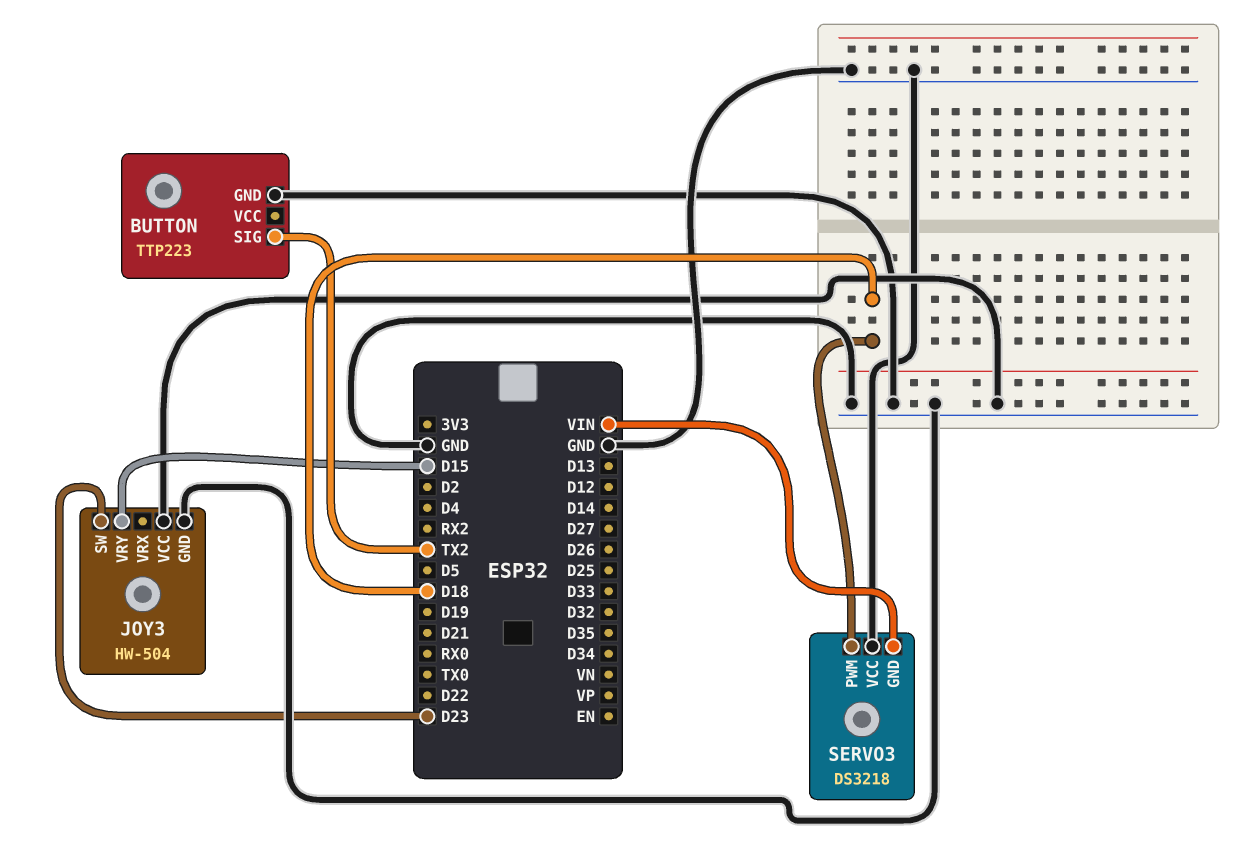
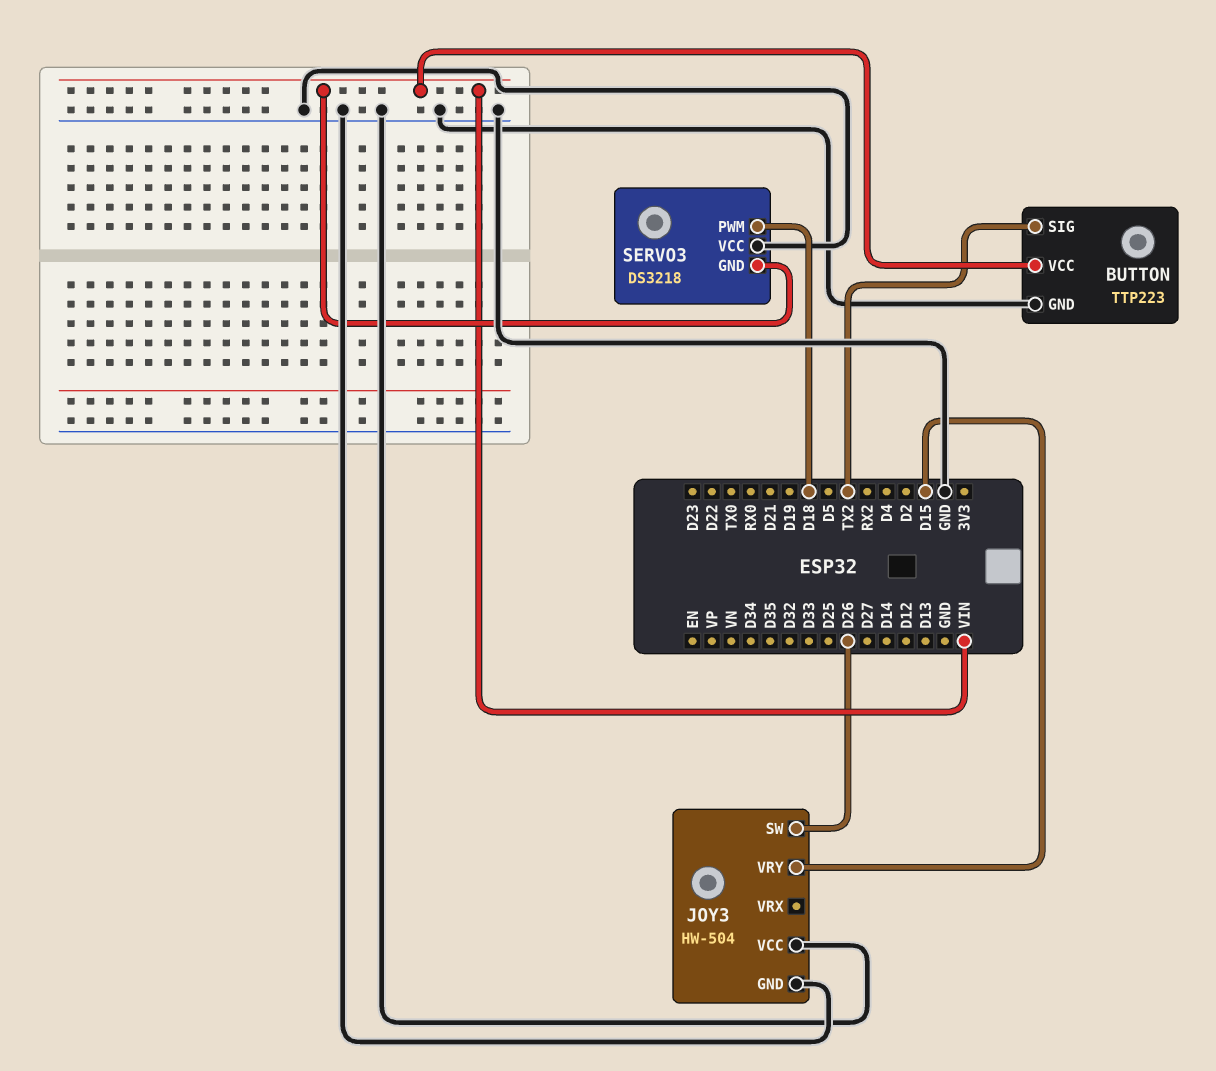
BUTTON pin VCC: none -> VIN
JOY3 pin SW: D23 -> D26

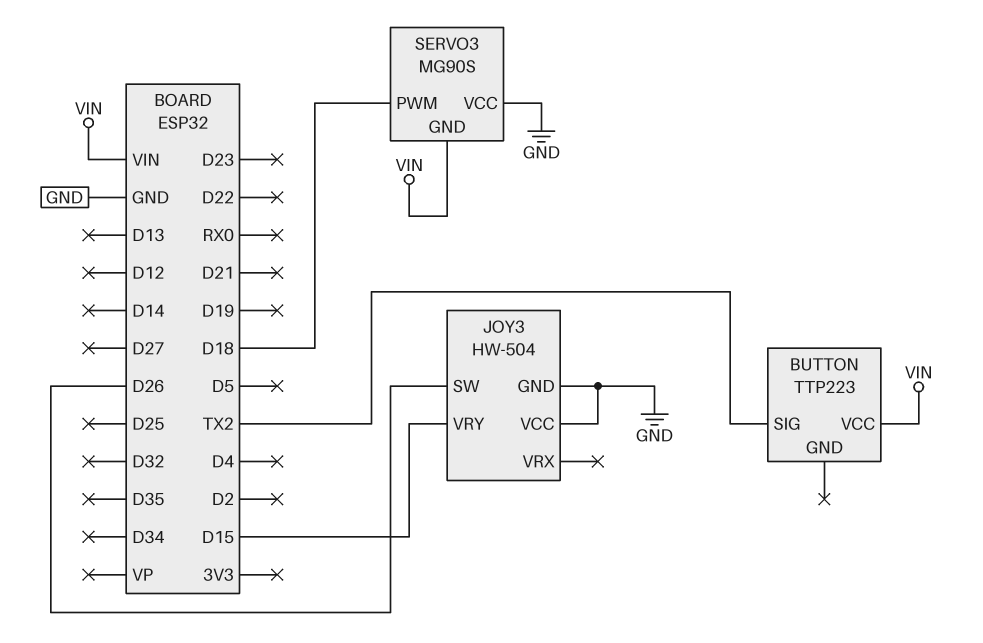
BUTTON pin GND: GND -> none
SERVO3: DS3218 -> MG90S

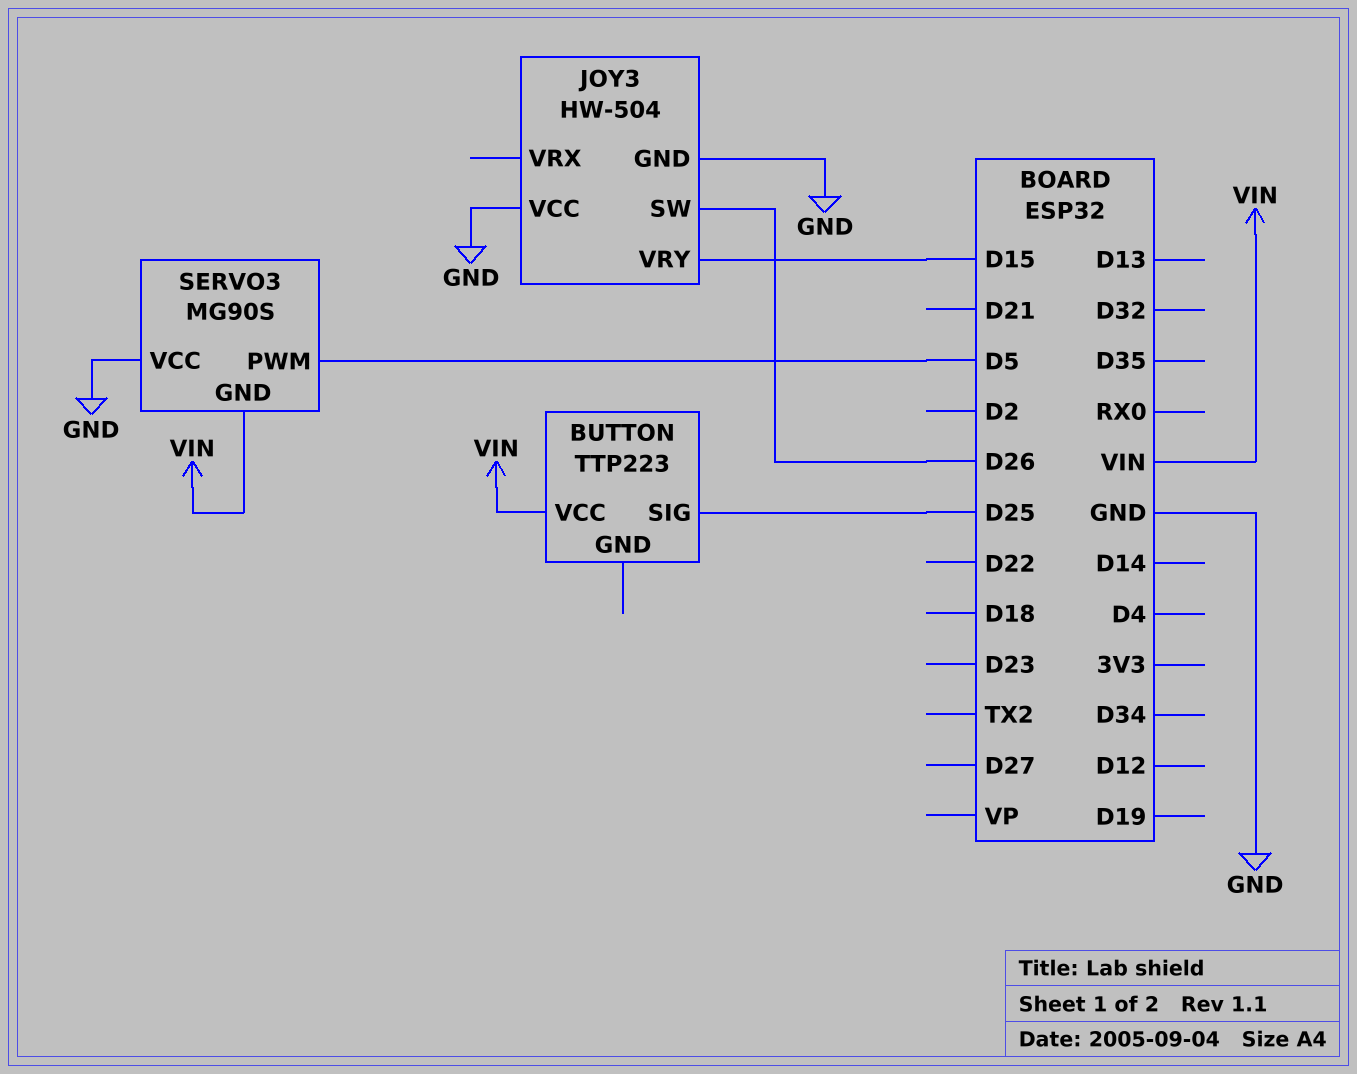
BUTTON pin SIG: TX2 -> D25
SERVO3 pin PWM: D18 -> D5

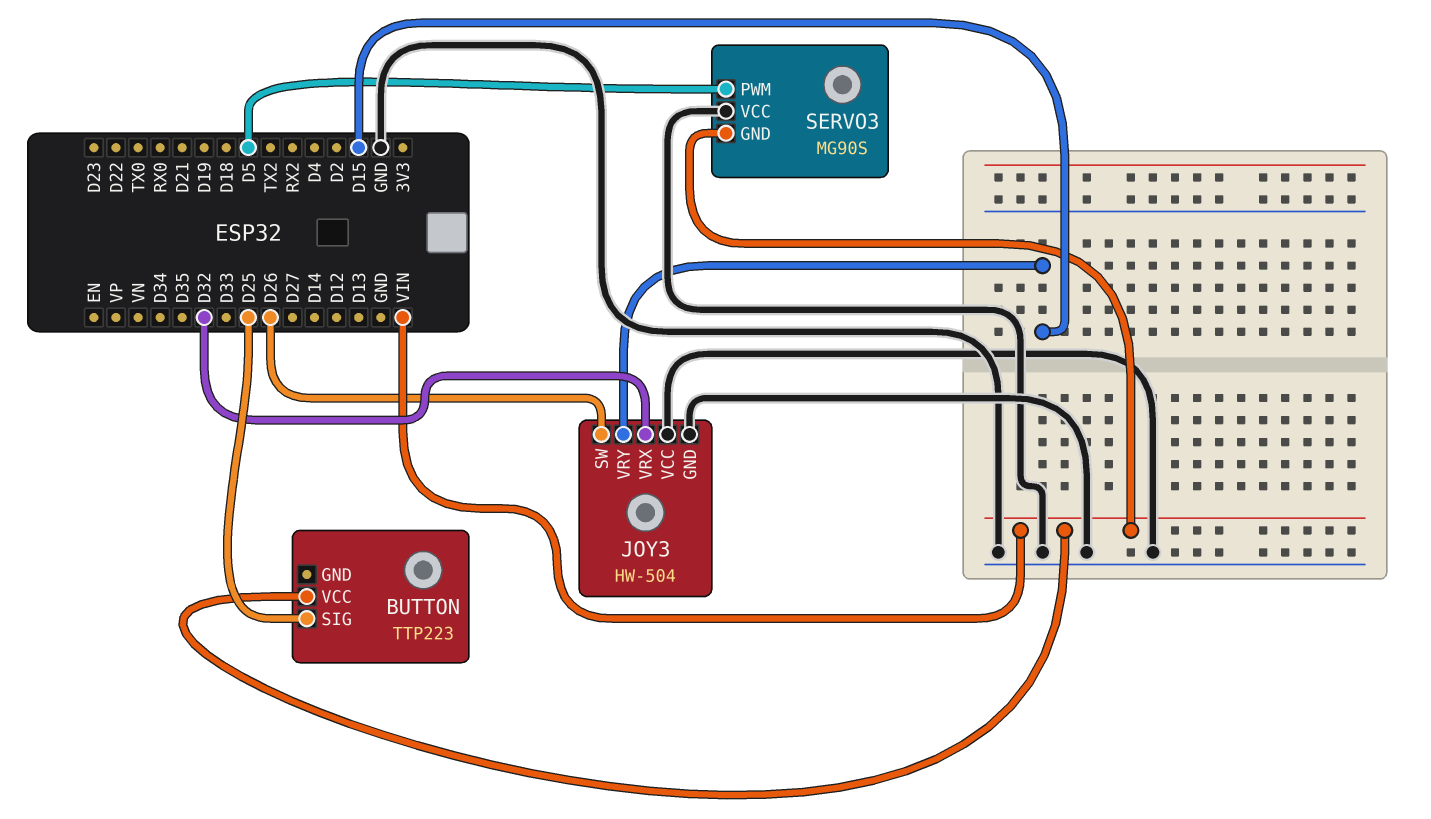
JOY3 pin VRX: none -> D32

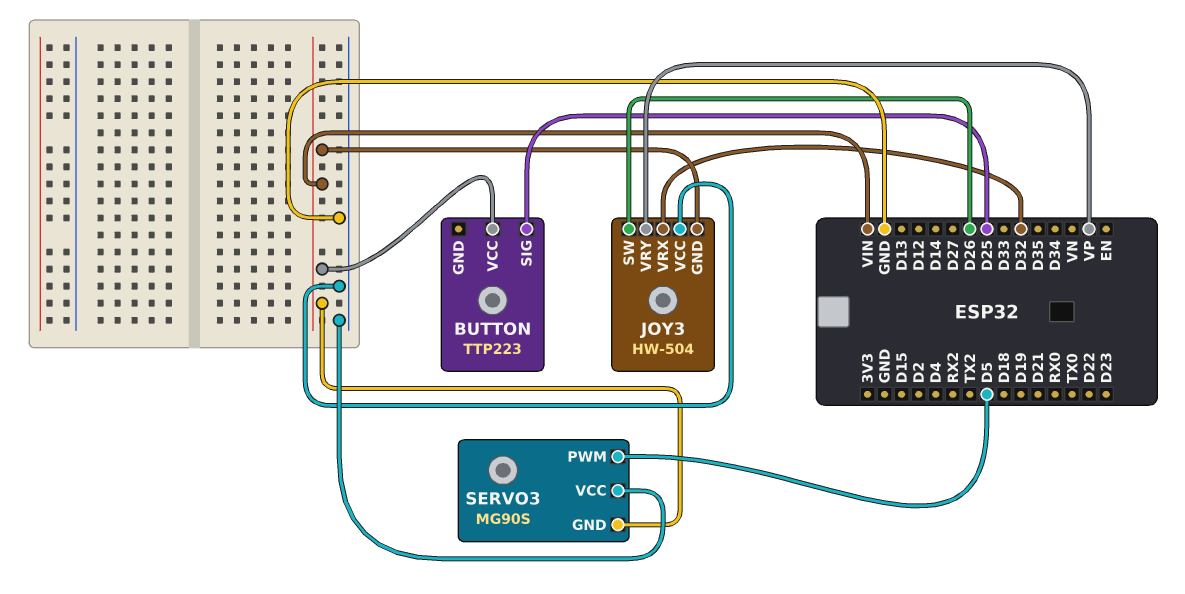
JOY3 pin GND: GND -> VIN
JOY3 pin VRY: D15 -> VP

